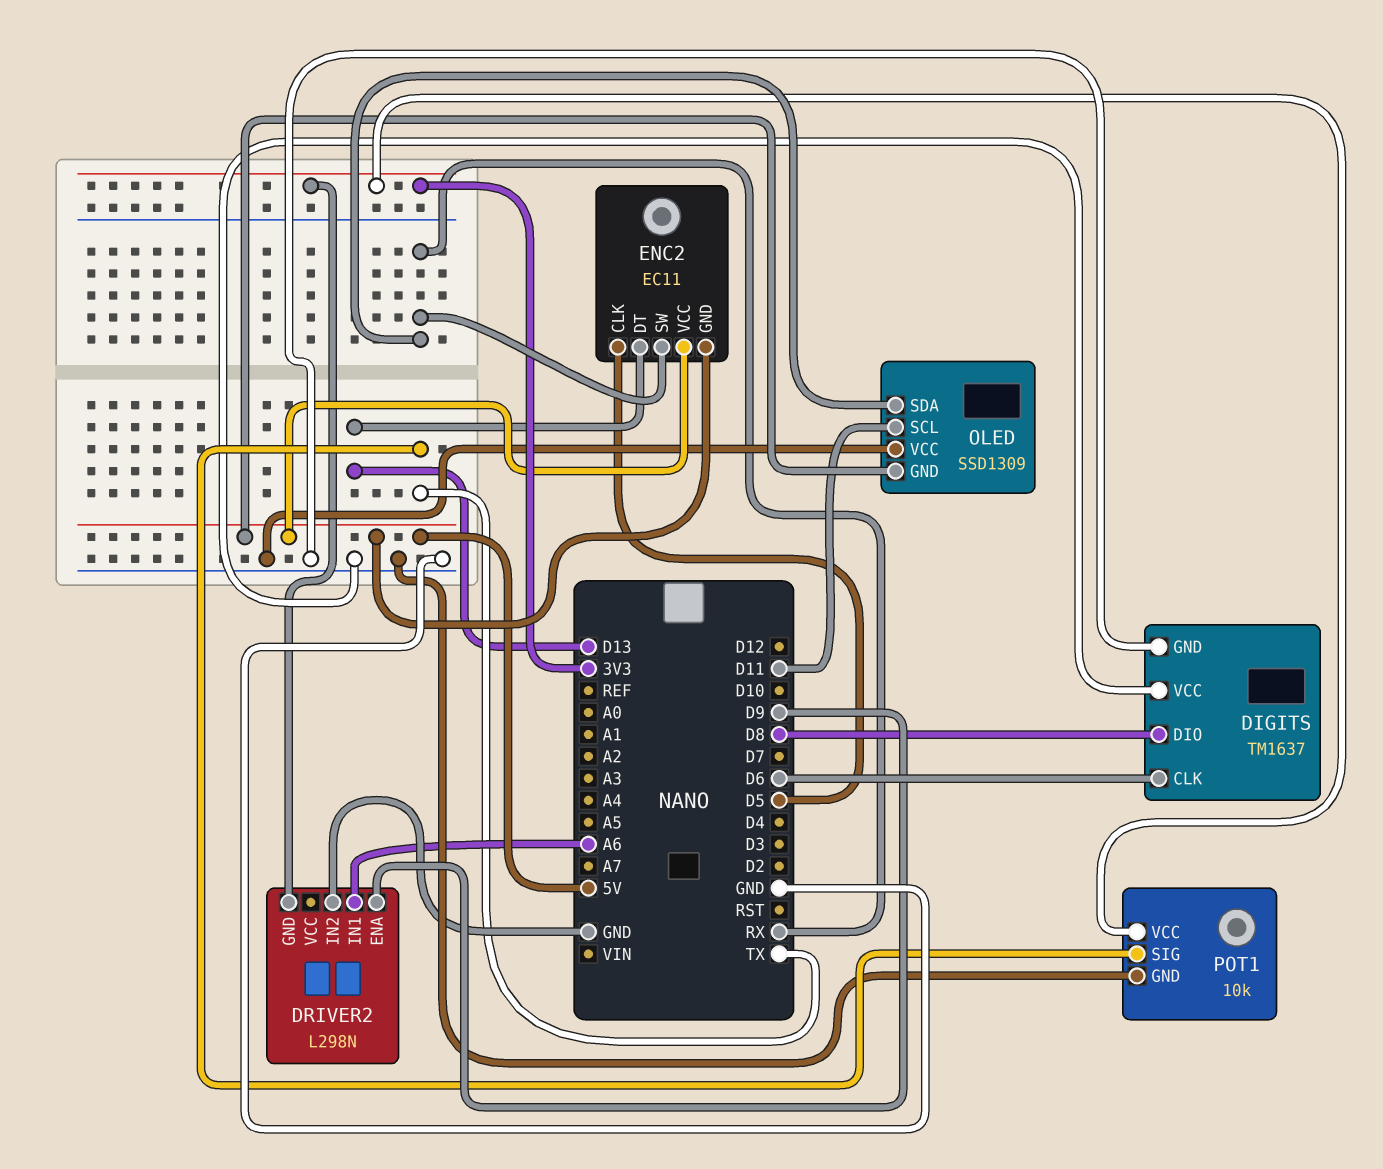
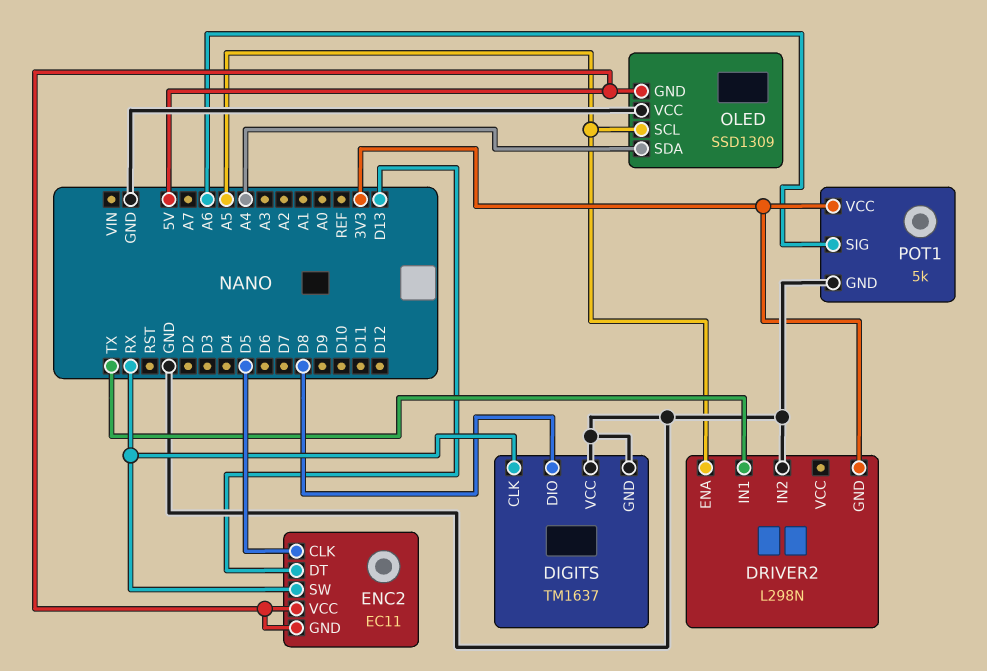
DIGITS pin CLK: D6 -> RX
DRIVER2 pin ENA: D9 -> A5
DRIVER2 pin IN1: A6 -> TX
OLED pin SCL: D11 -> A5
OLED pin SDA: RX -> A4
POT1: 10k -> 5k
POT1 pin SIG: TX -> A6

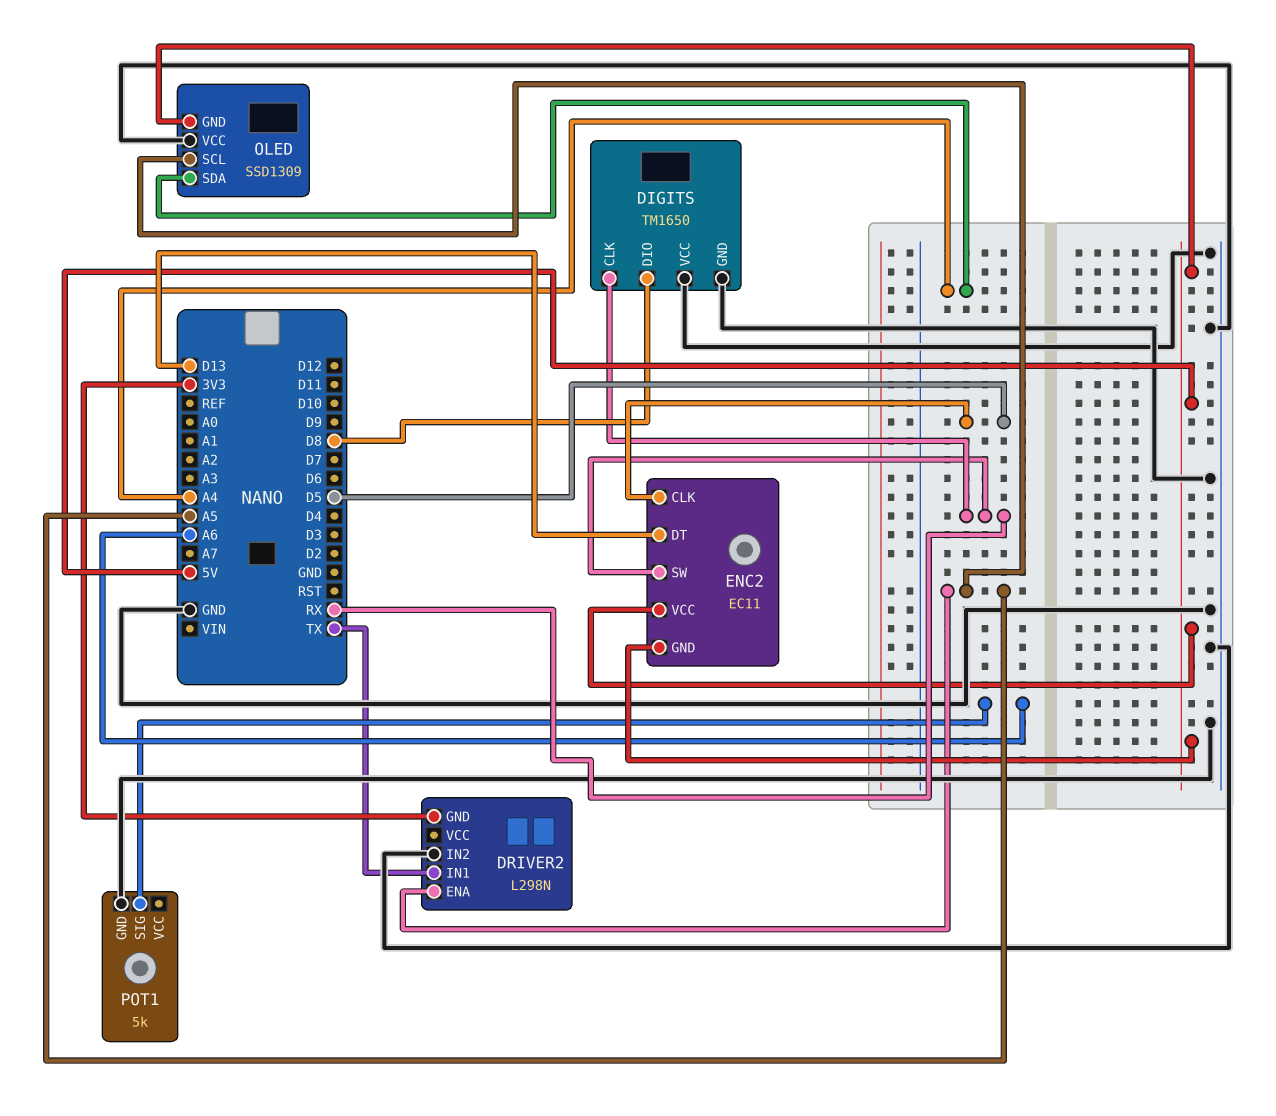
DIGITS: TM1637 -> TM1650
POT1 pin VCC: 3V3 -> none

